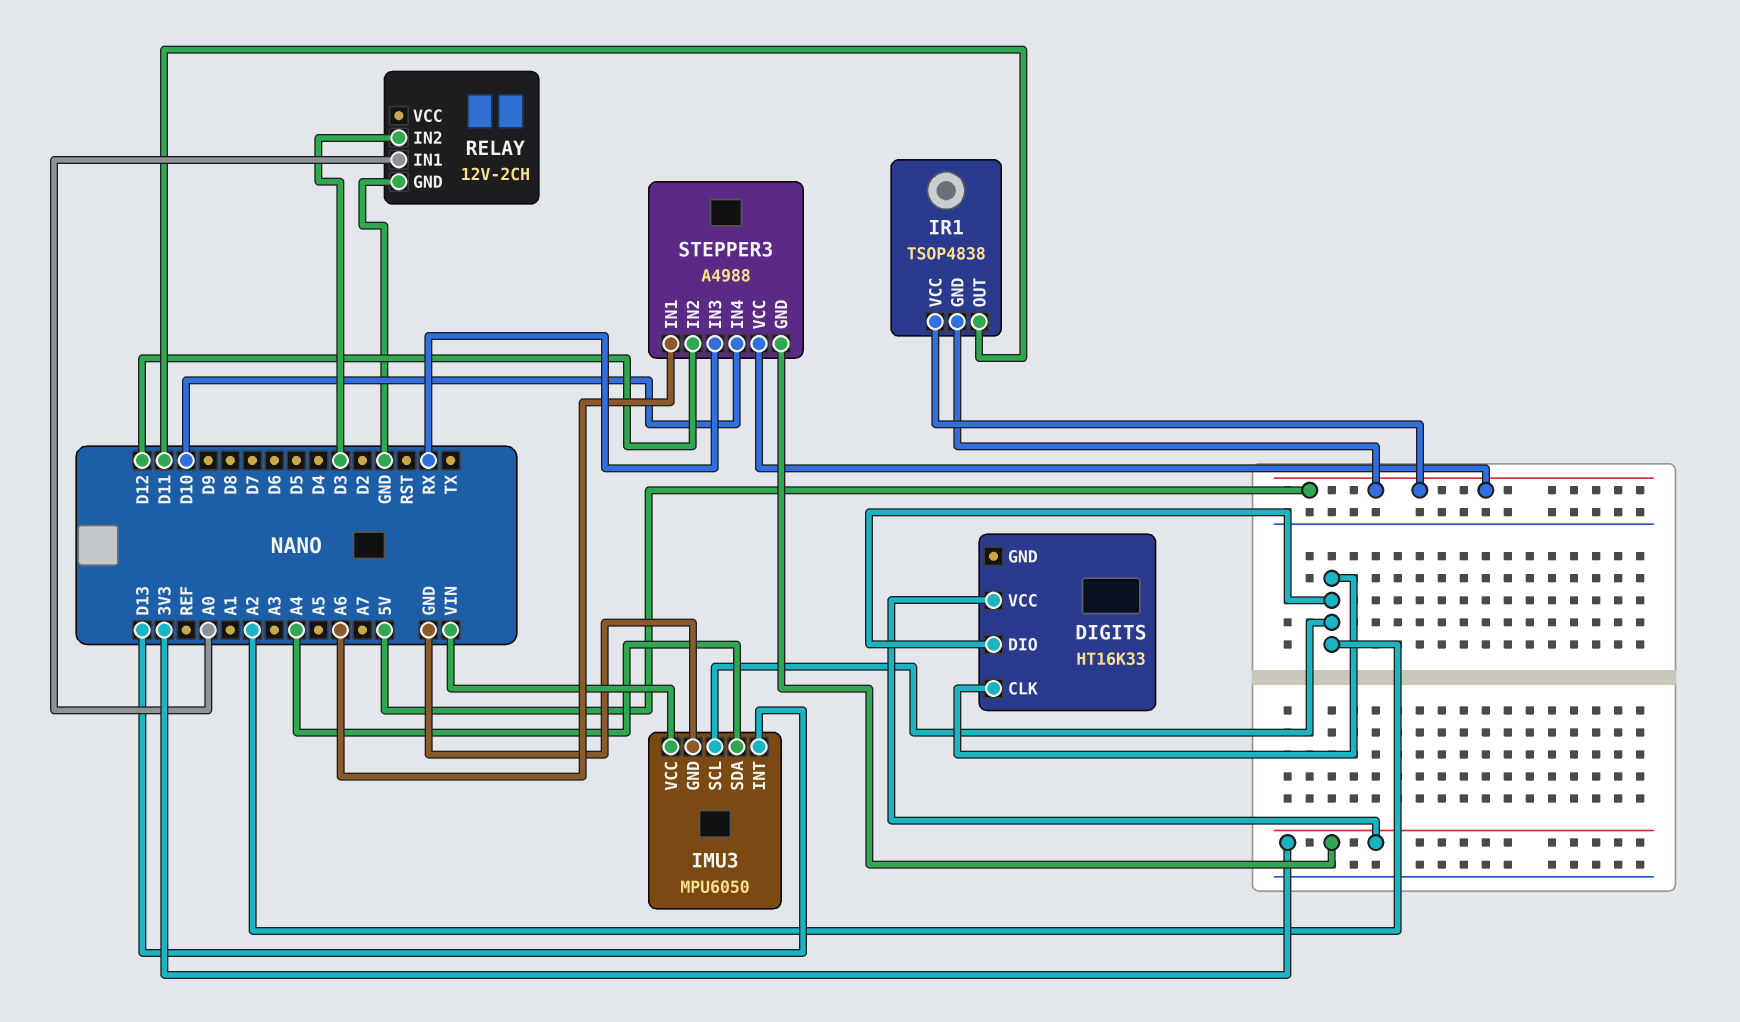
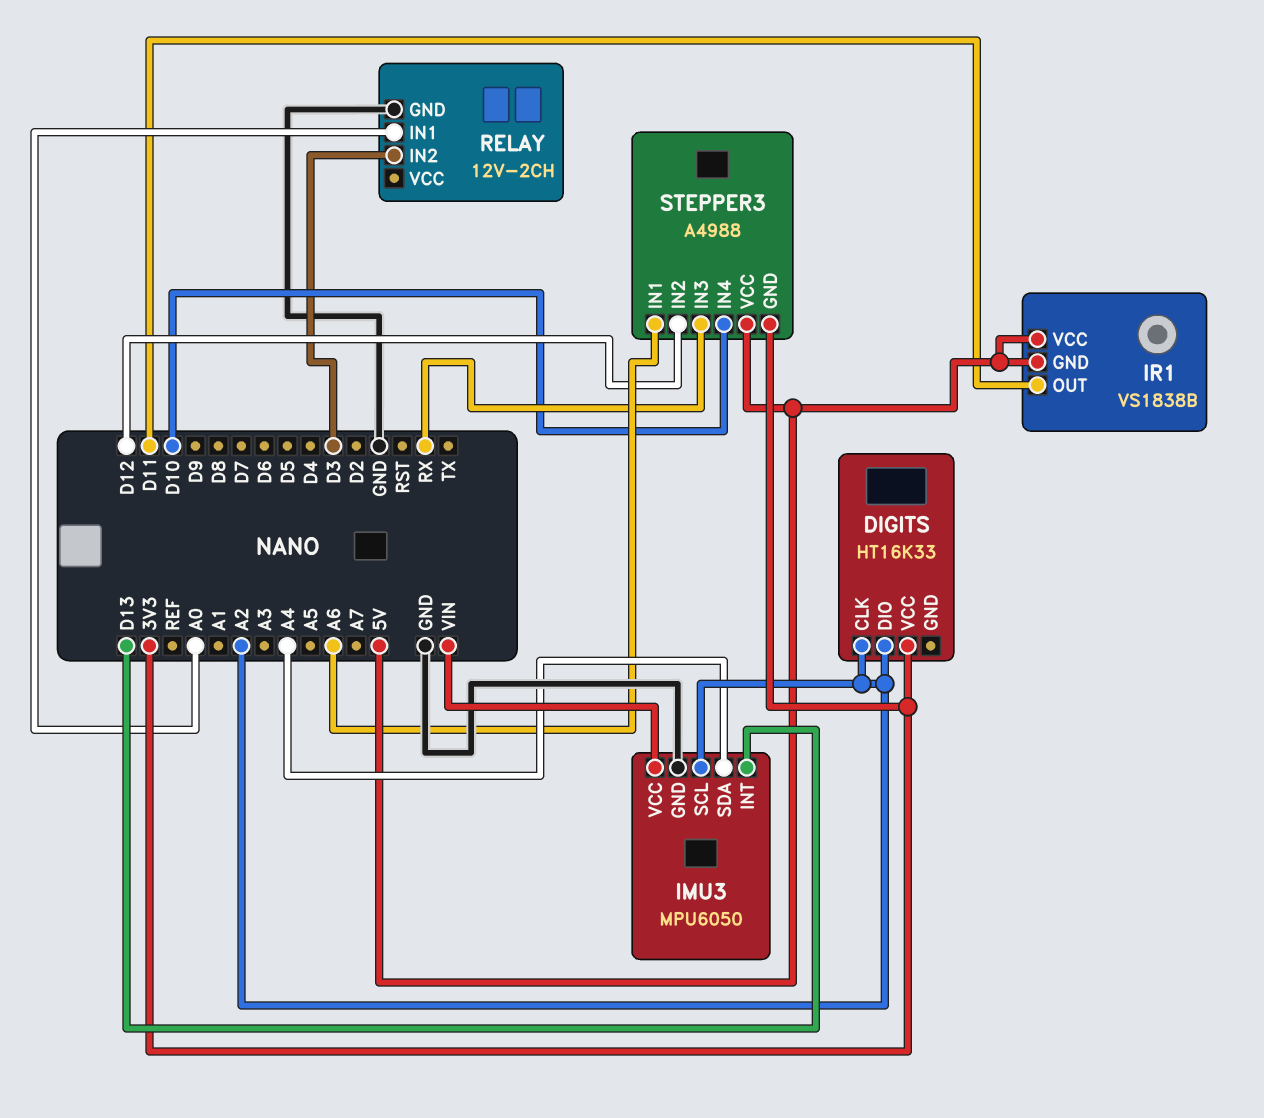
IR1: TSOP4838 -> VS1838B

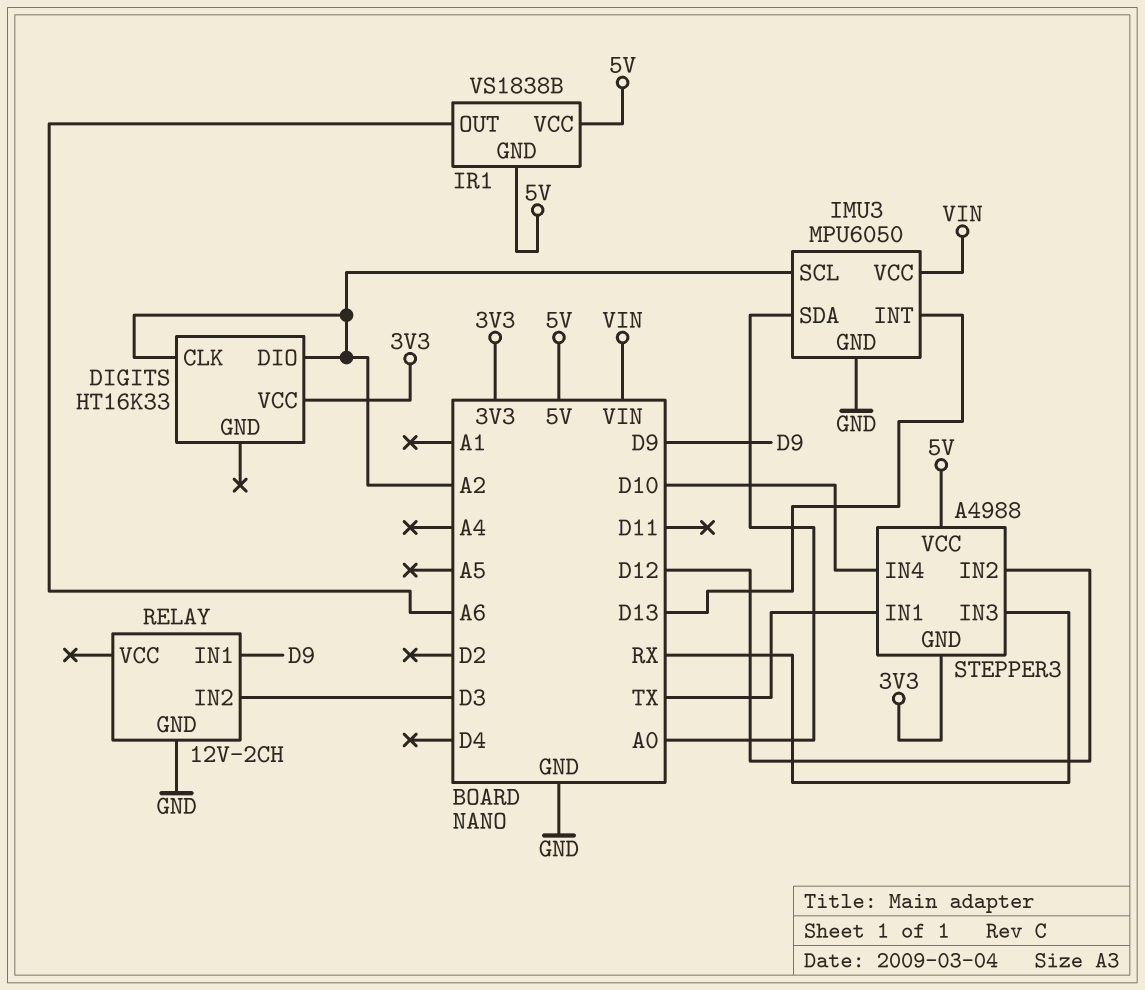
IMU3 pin SDA: A4 -> A0
IR1 pin OUT: D11 -> A6
RELAY pin IN1: A0 -> D9
STEPPER3 pin IN1: A6 -> TX

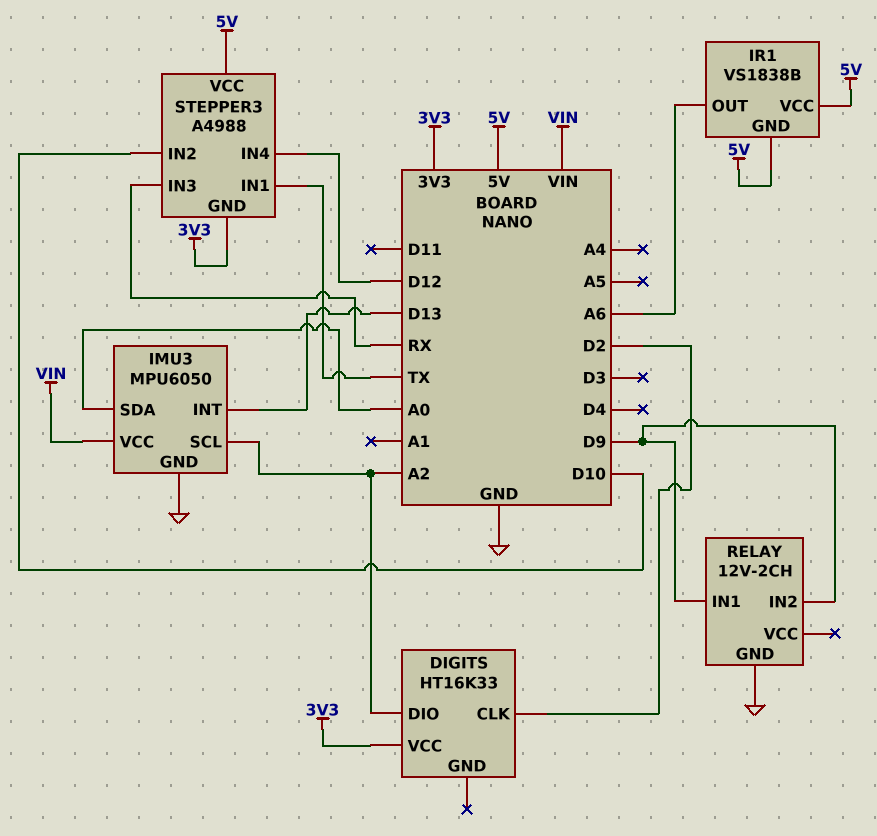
DIGITS pin CLK: A2 -> D2
RELAY pin IN2: D3 -> D9
STEPPER3 pin IN2: D12 -> D10
STEPPER3 pin IN4: D10 -> D12

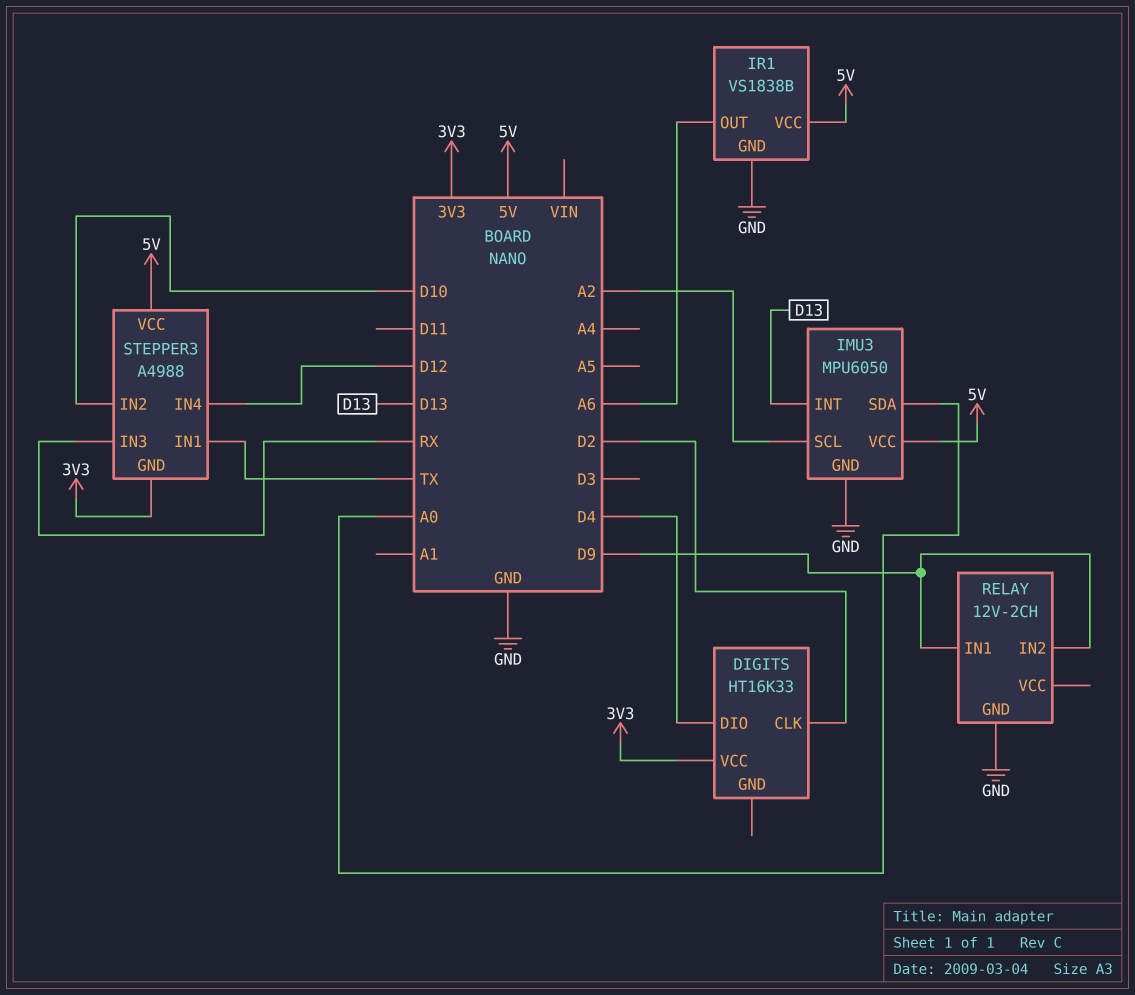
DIGITS pin DIO: A2 -> D4
IMU3 pin VCC: VIN -> 5V
IR1 pin GND: 5V -> GND

